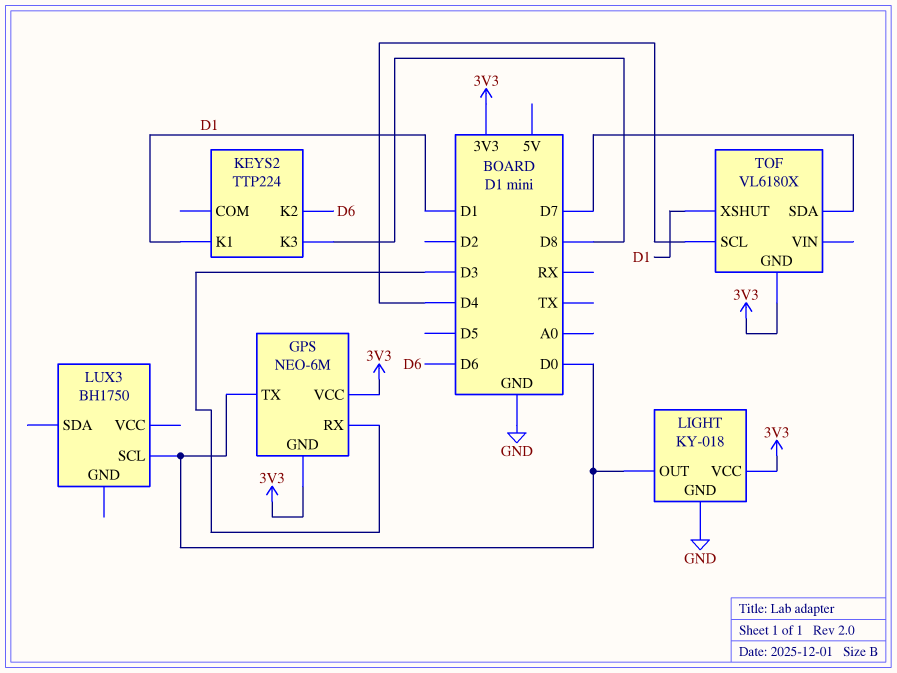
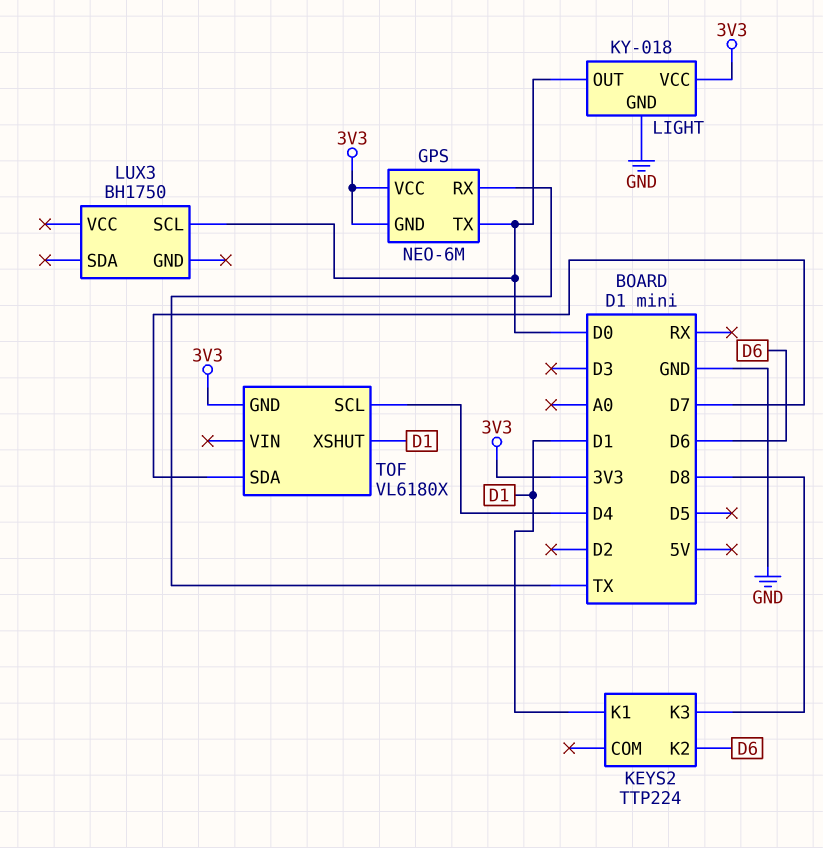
GPS pin RX: D3 -> TX

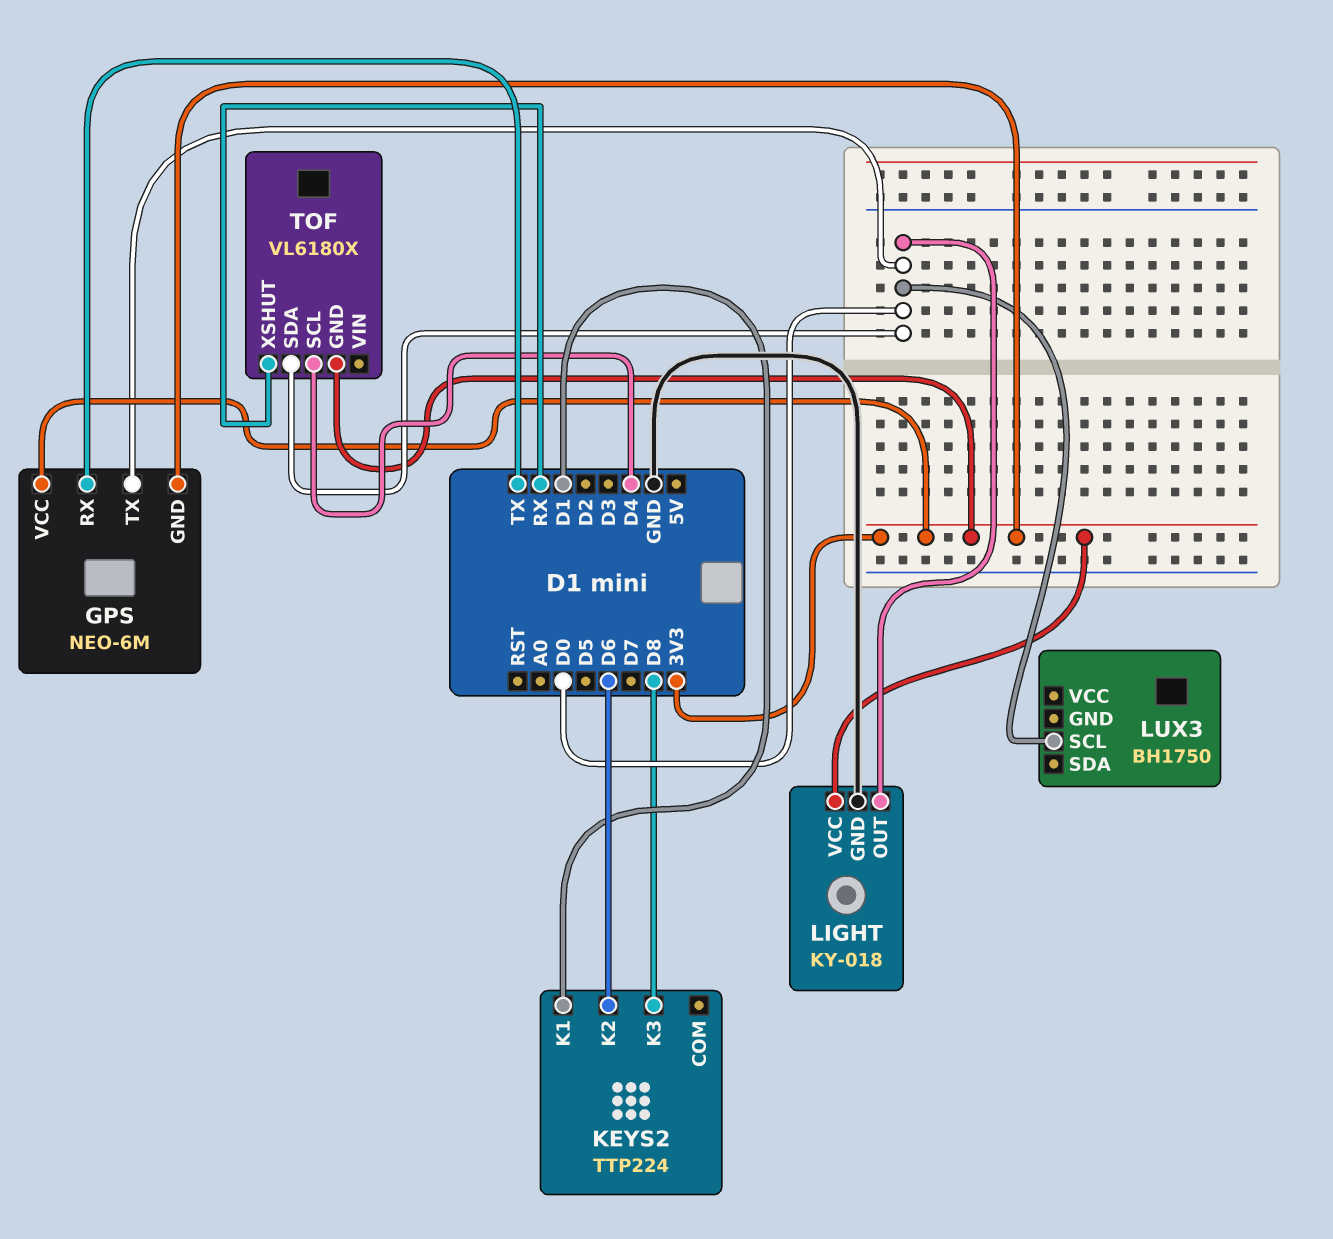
TOF pin SDA: D7 -> D0
TOF pin XSHUT: D1 -> RX

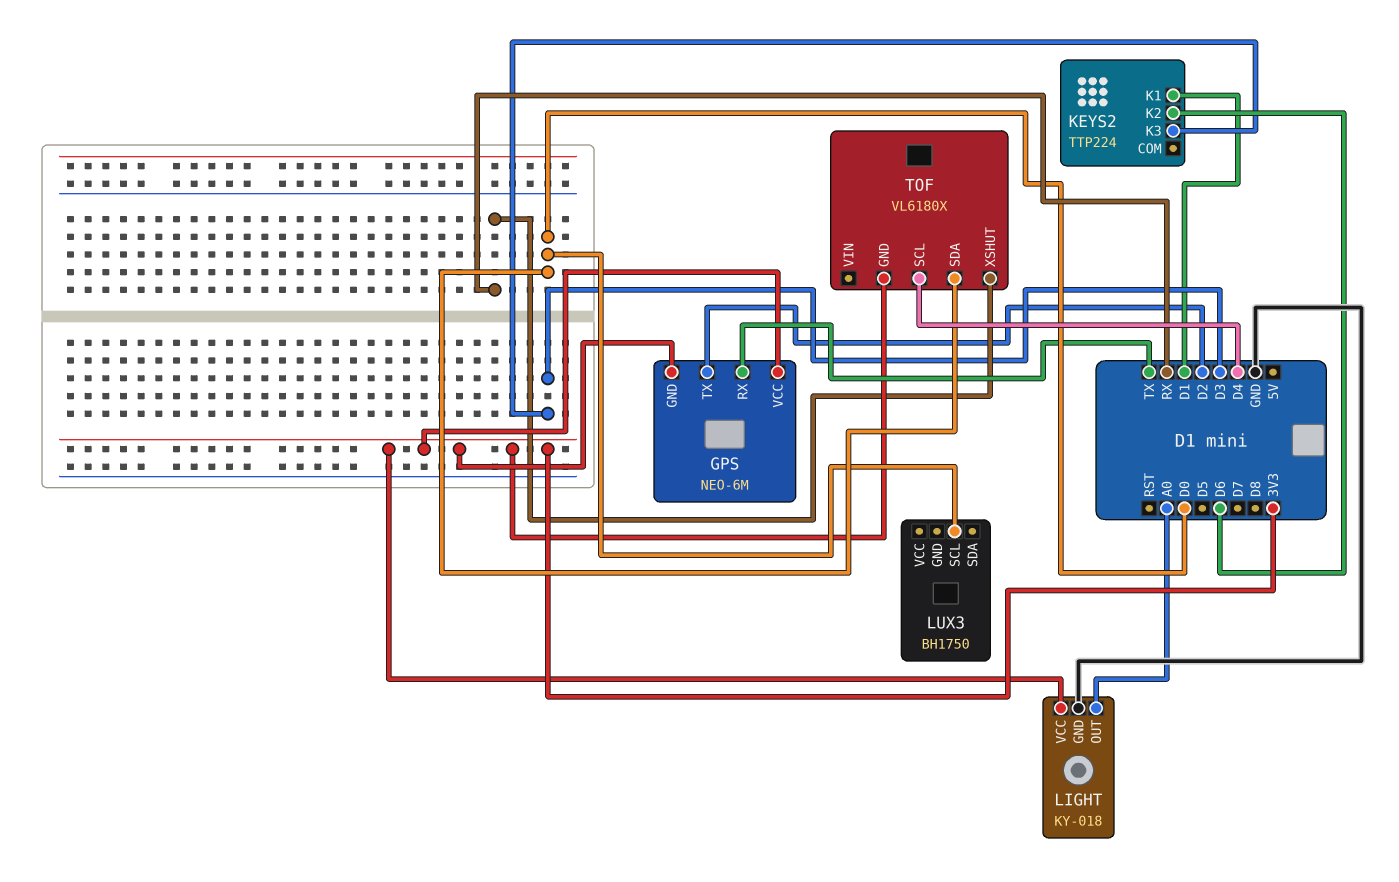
GPS pin TX: D0 -> D2
KEYS2 pin K3: D8 -> D3
LIGHT pin OUT: D0 -> A0

